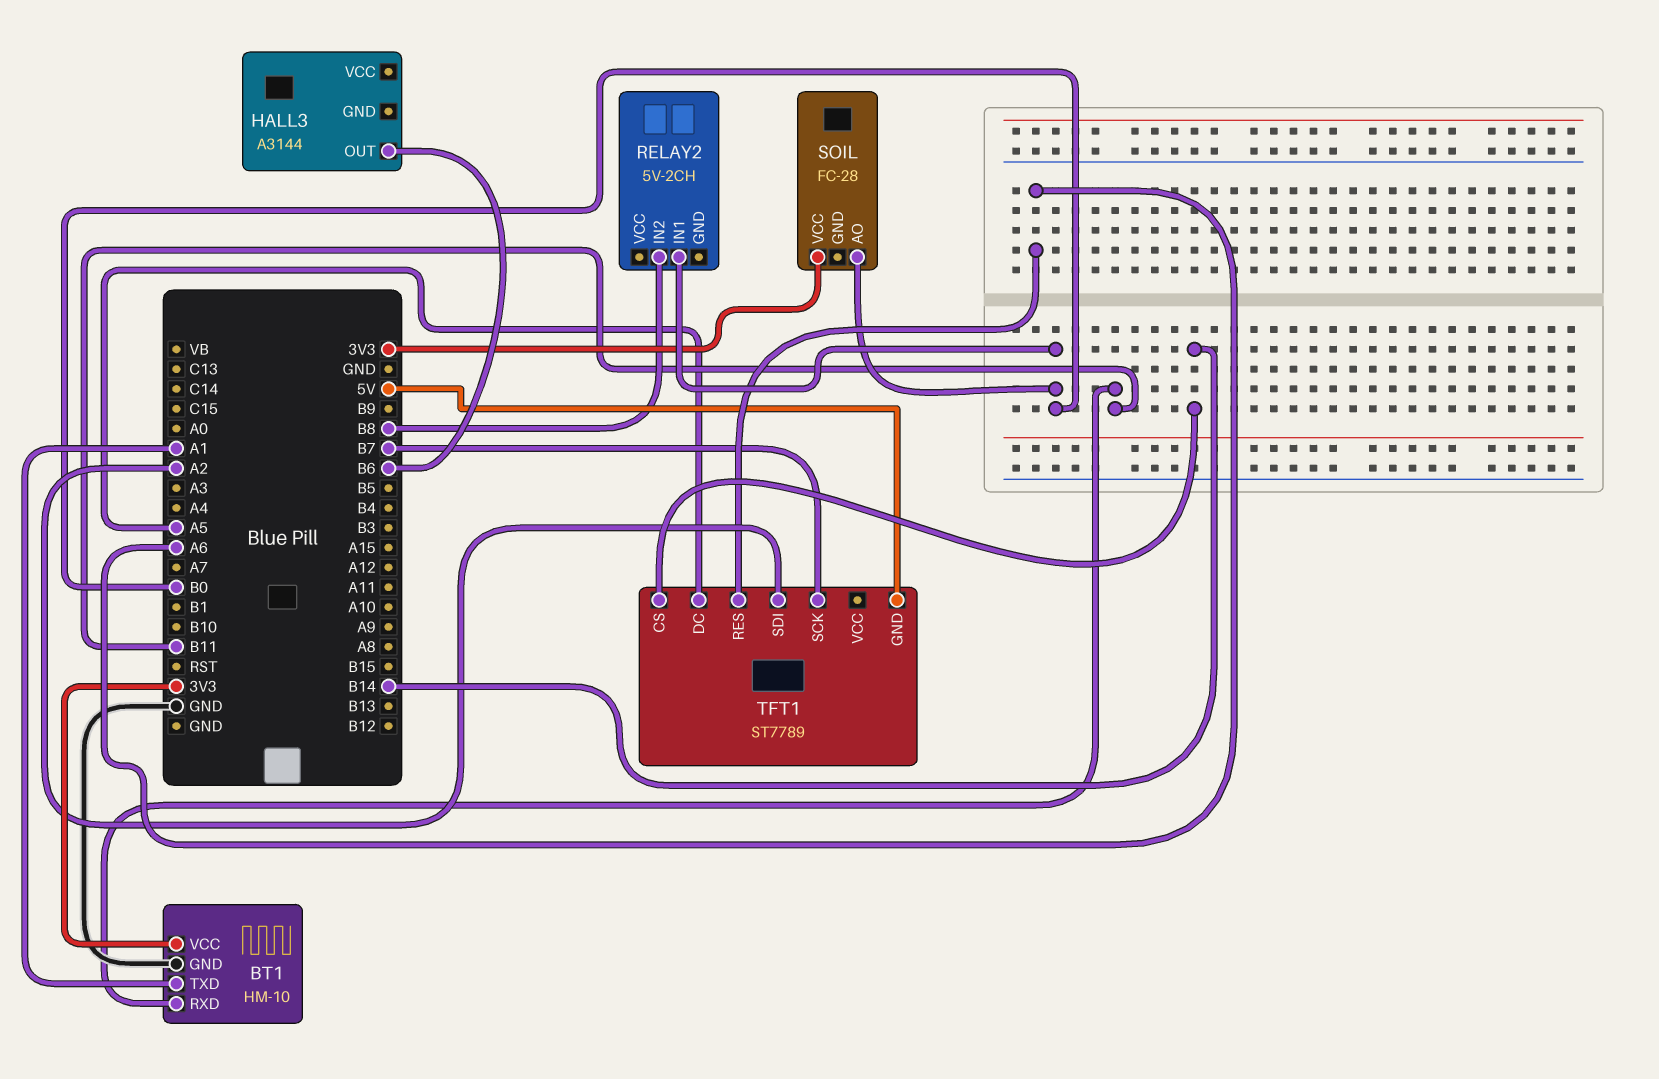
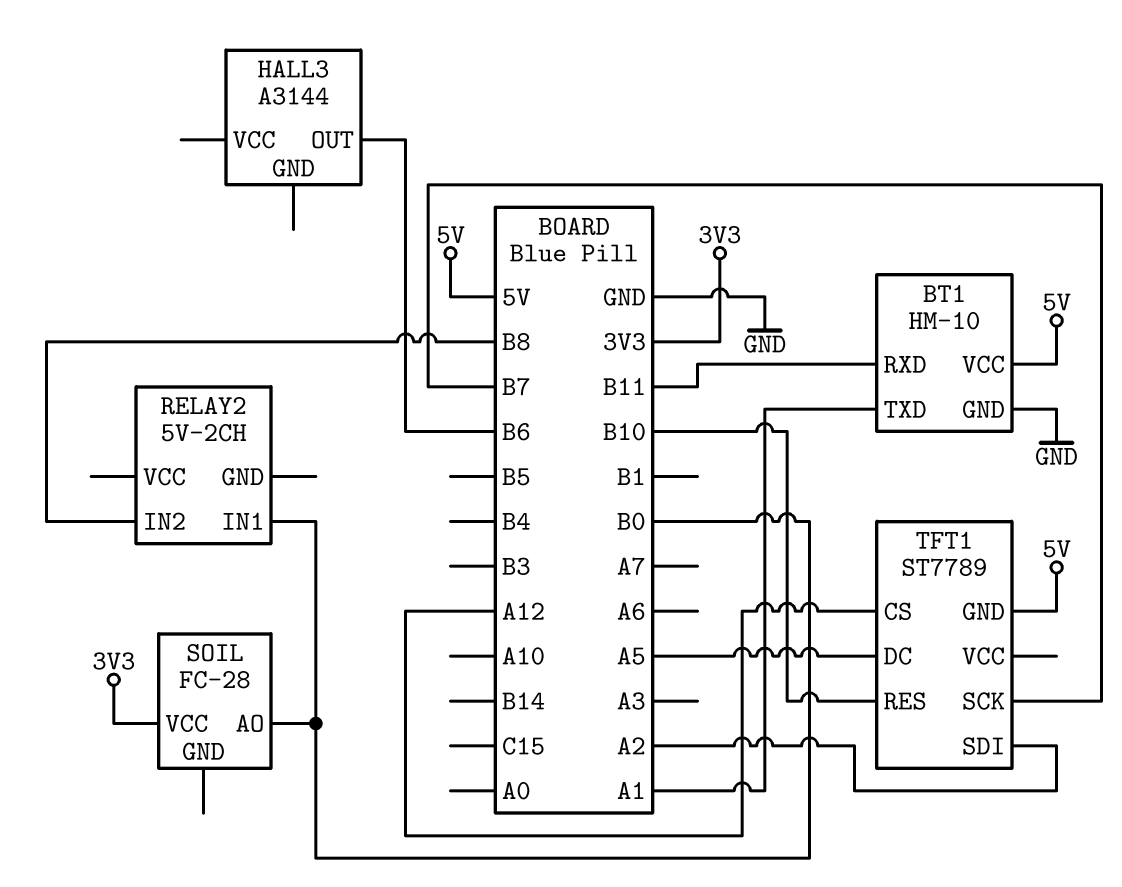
BT1 pin VCC: 3V3 -> 5V
TFT1 pin CS: B14 -> A12
TFT1 pin RES: A6 -> B10

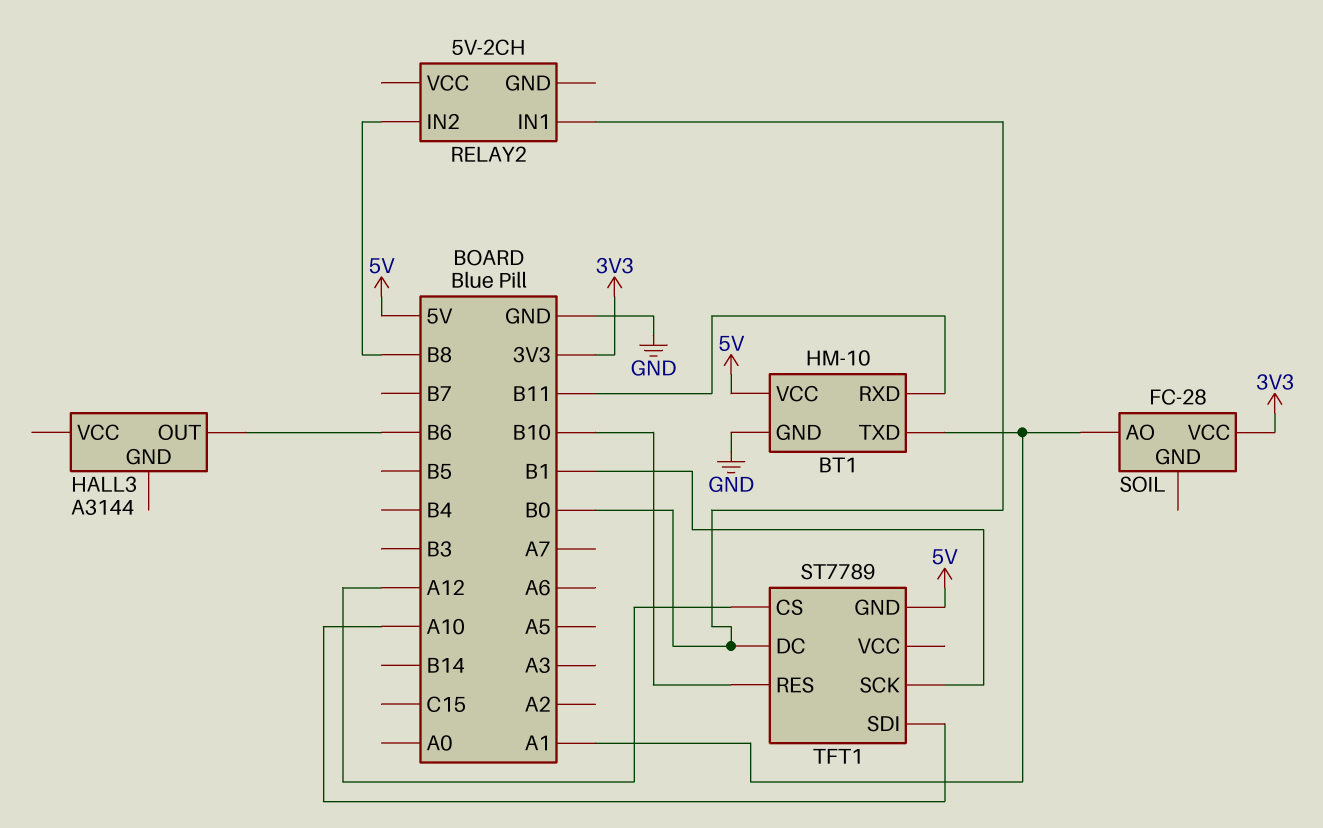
SOIL pin AO: B0 -> A1
TFT1 pin DC: A5 -> B0
TFT1 pin SCK: B7 -> B1
TFT1 pin SDI: A2 -> A10

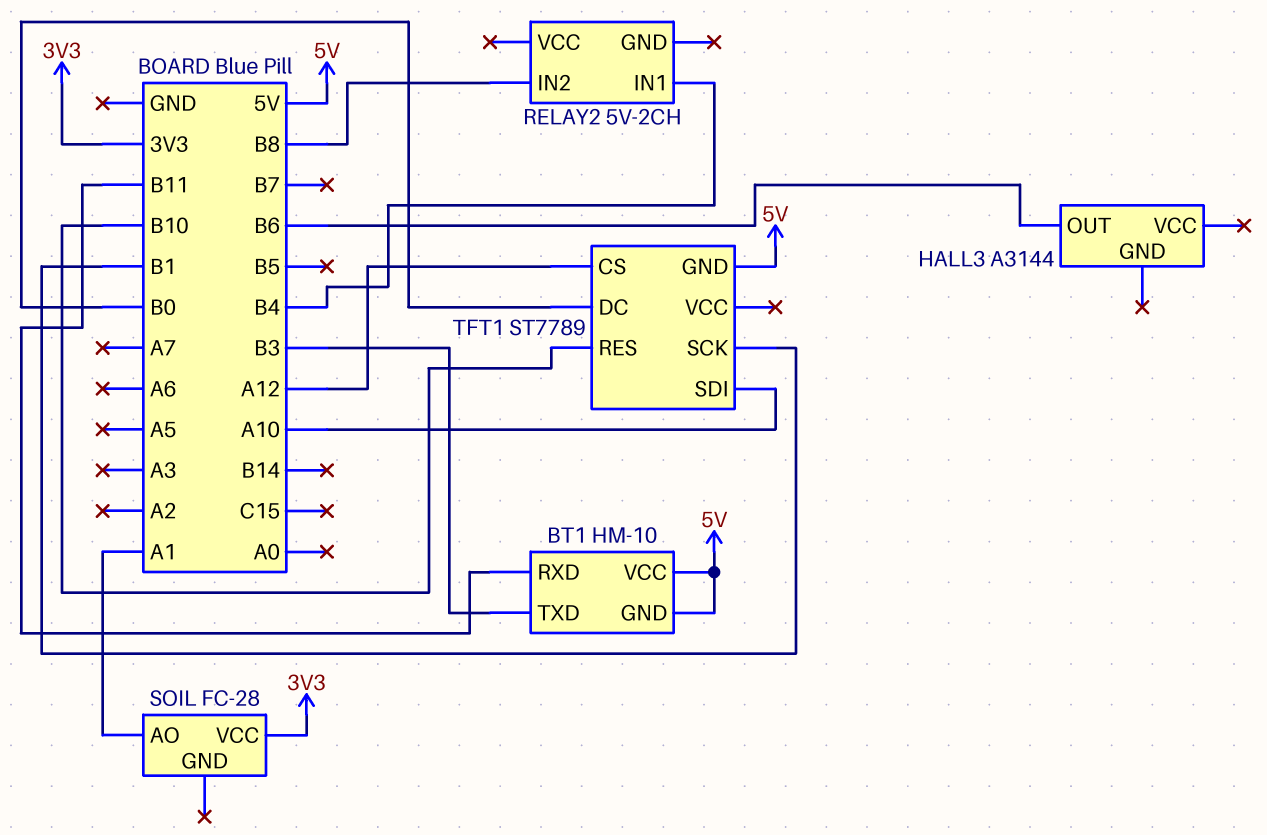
BT1 pin GND: GND -> 5V
BT1 pin TXD: A1 -> B3
RELAY2 pin IN1: B0 -> B4

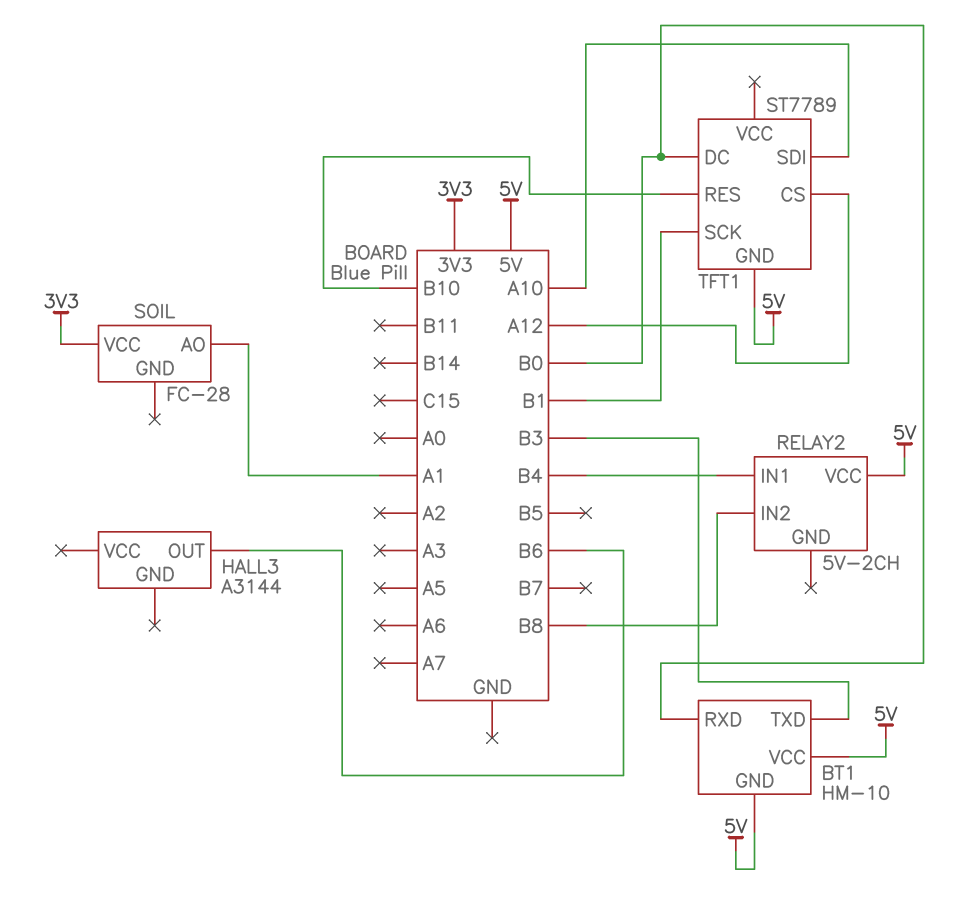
BT1 pin RXD: B11 -> B0
RELAY2 pin VCC: none -> 5V

